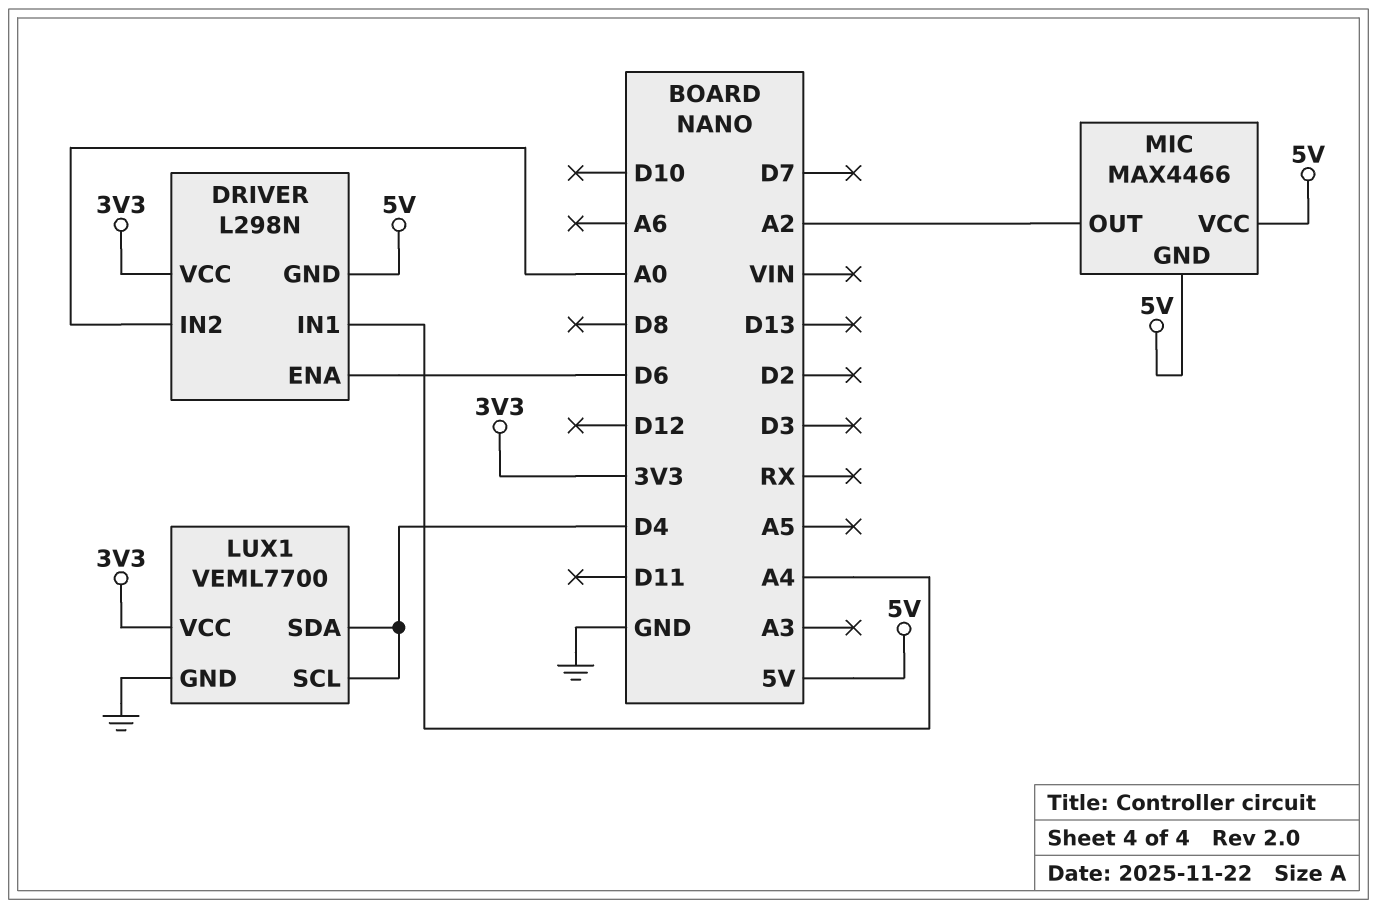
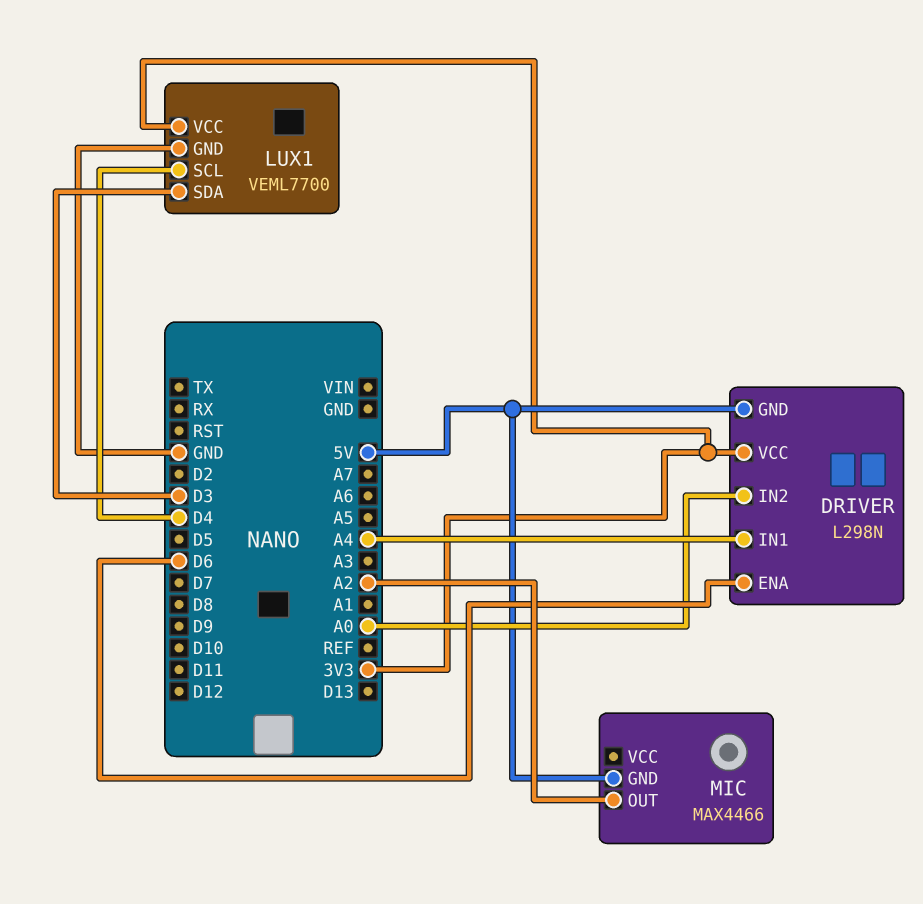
LUX1 pin SDA: D4 -> D3
MIC pin VCC: 5V -> none

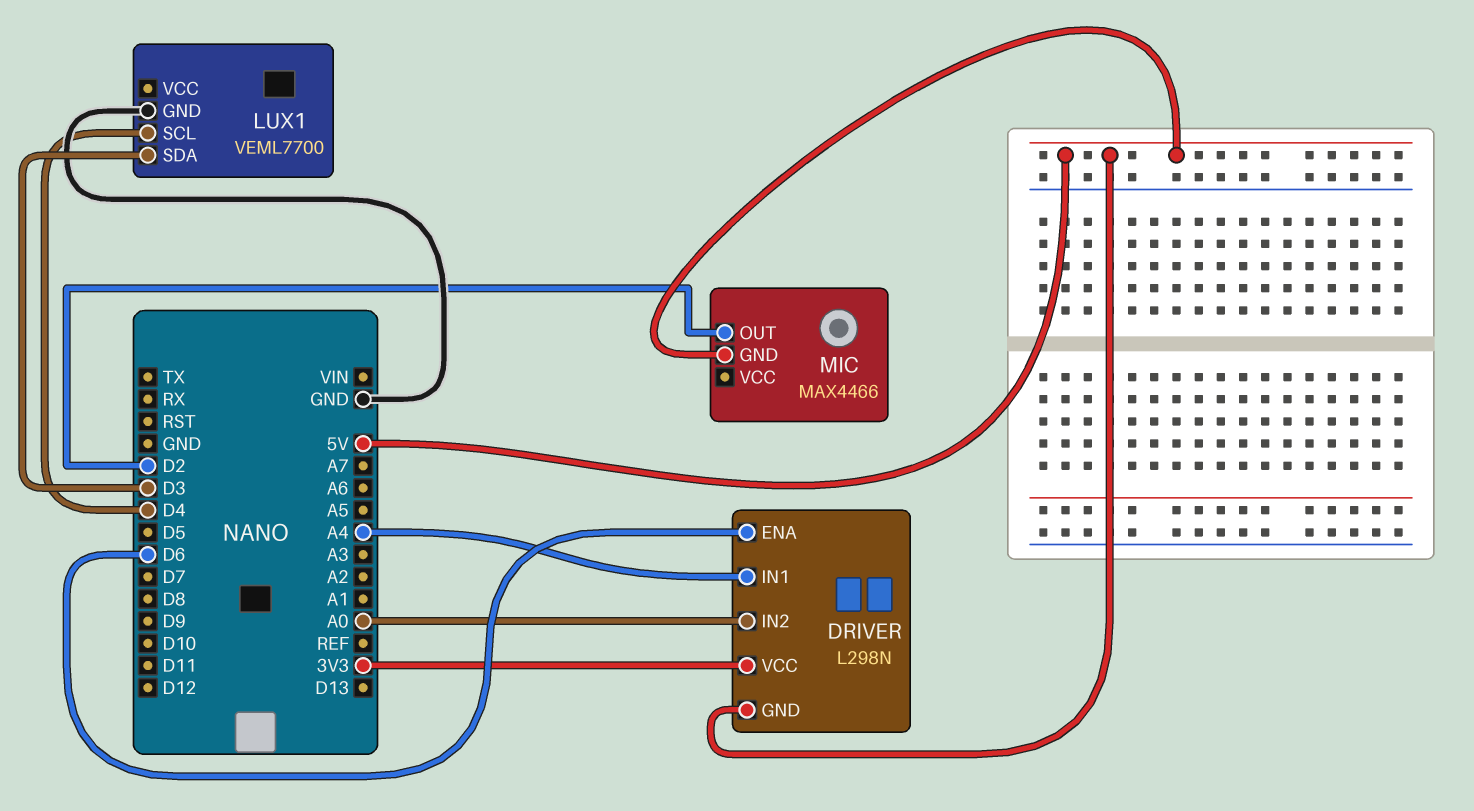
LUX1 pin VCC: 3V3 -> none
MIC pin OUT: A2 -> D2

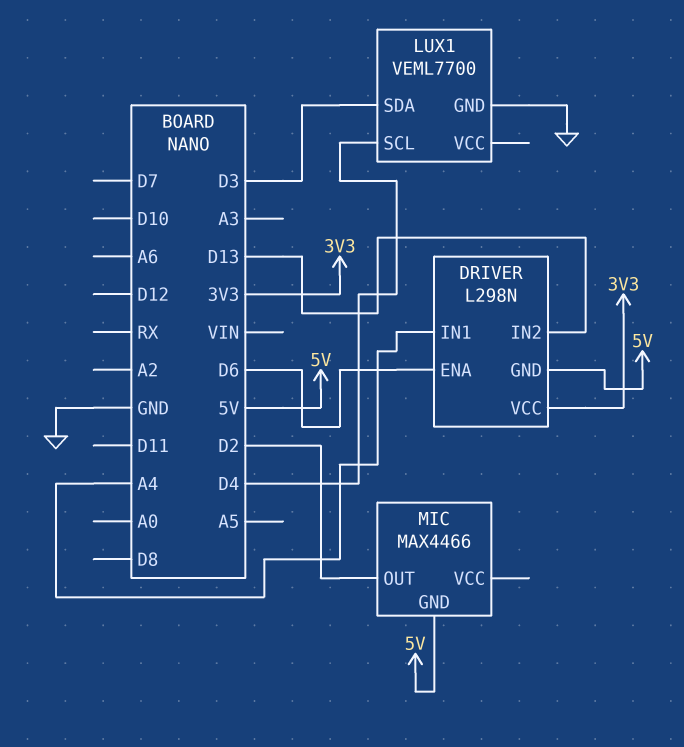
DRIVER pin IN2: A0 -> D13

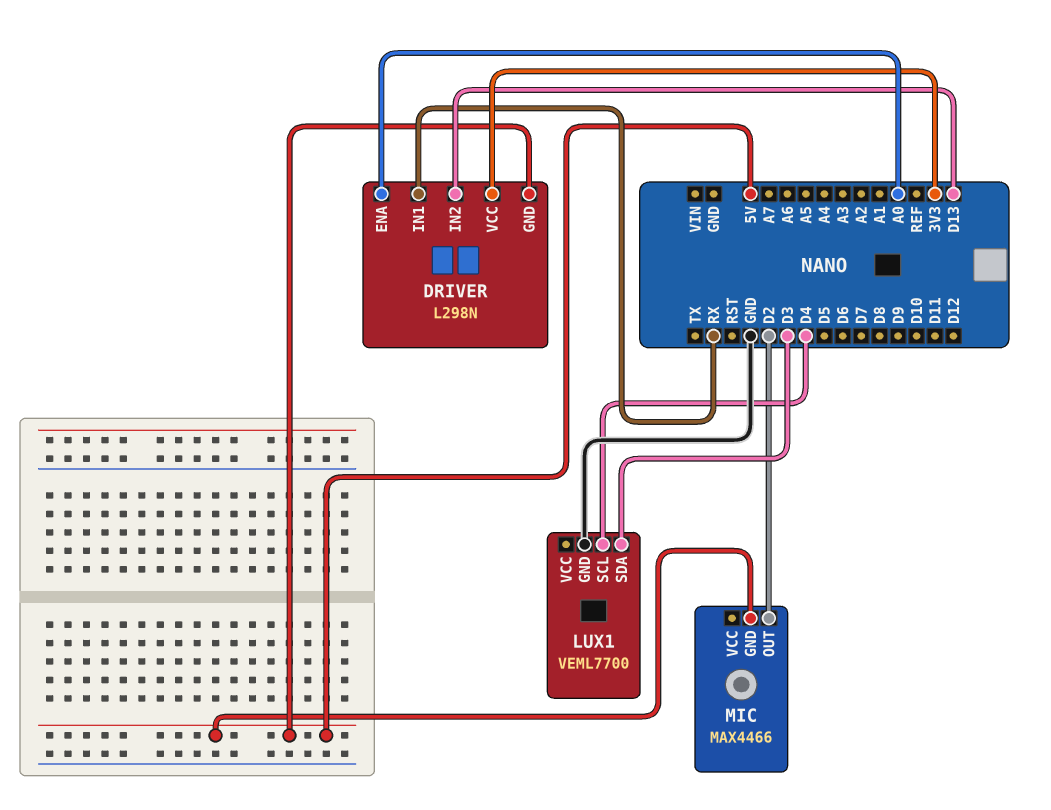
DRIVER pin ENA: D6 -> A0
DRIVER pin IN1: A4 -> RX

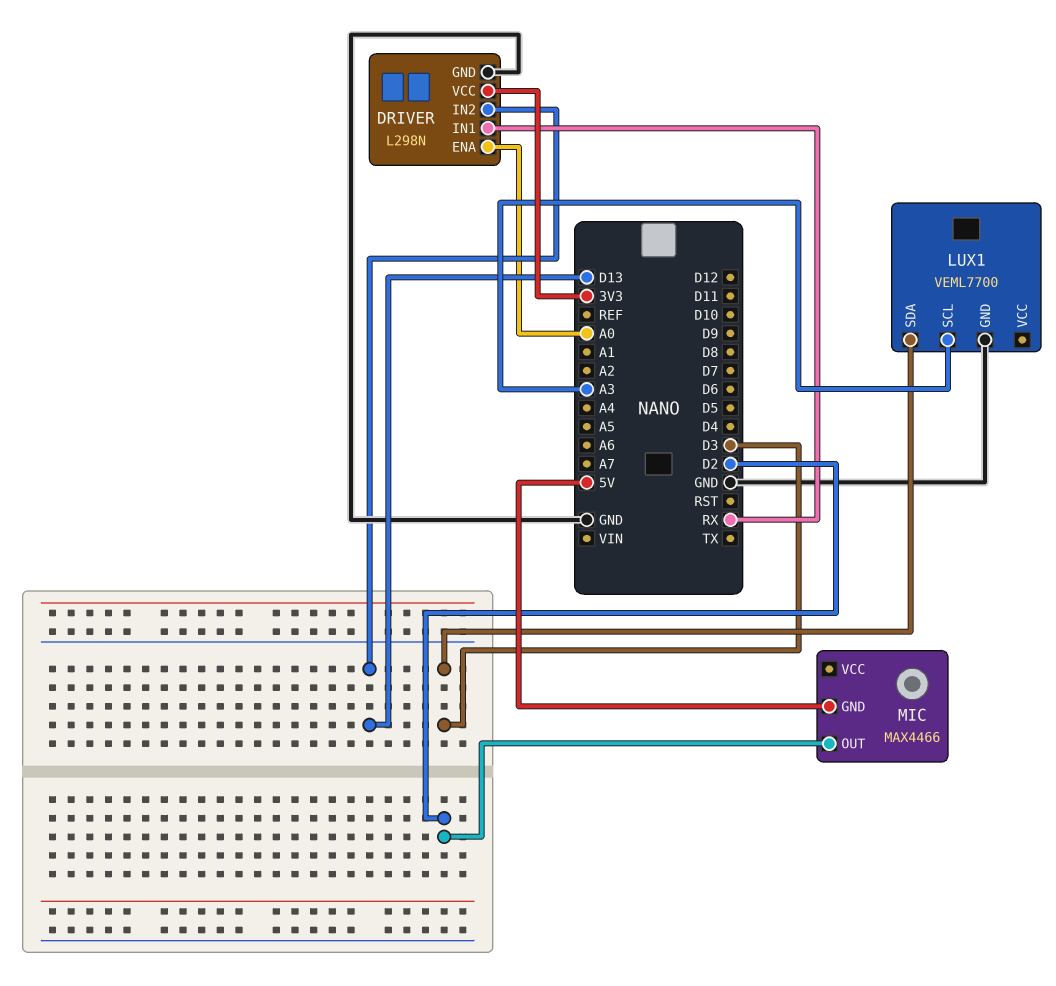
DRIVER pin GND: 5V -> GND
LUX1 pin SCL: D4 -> A3

